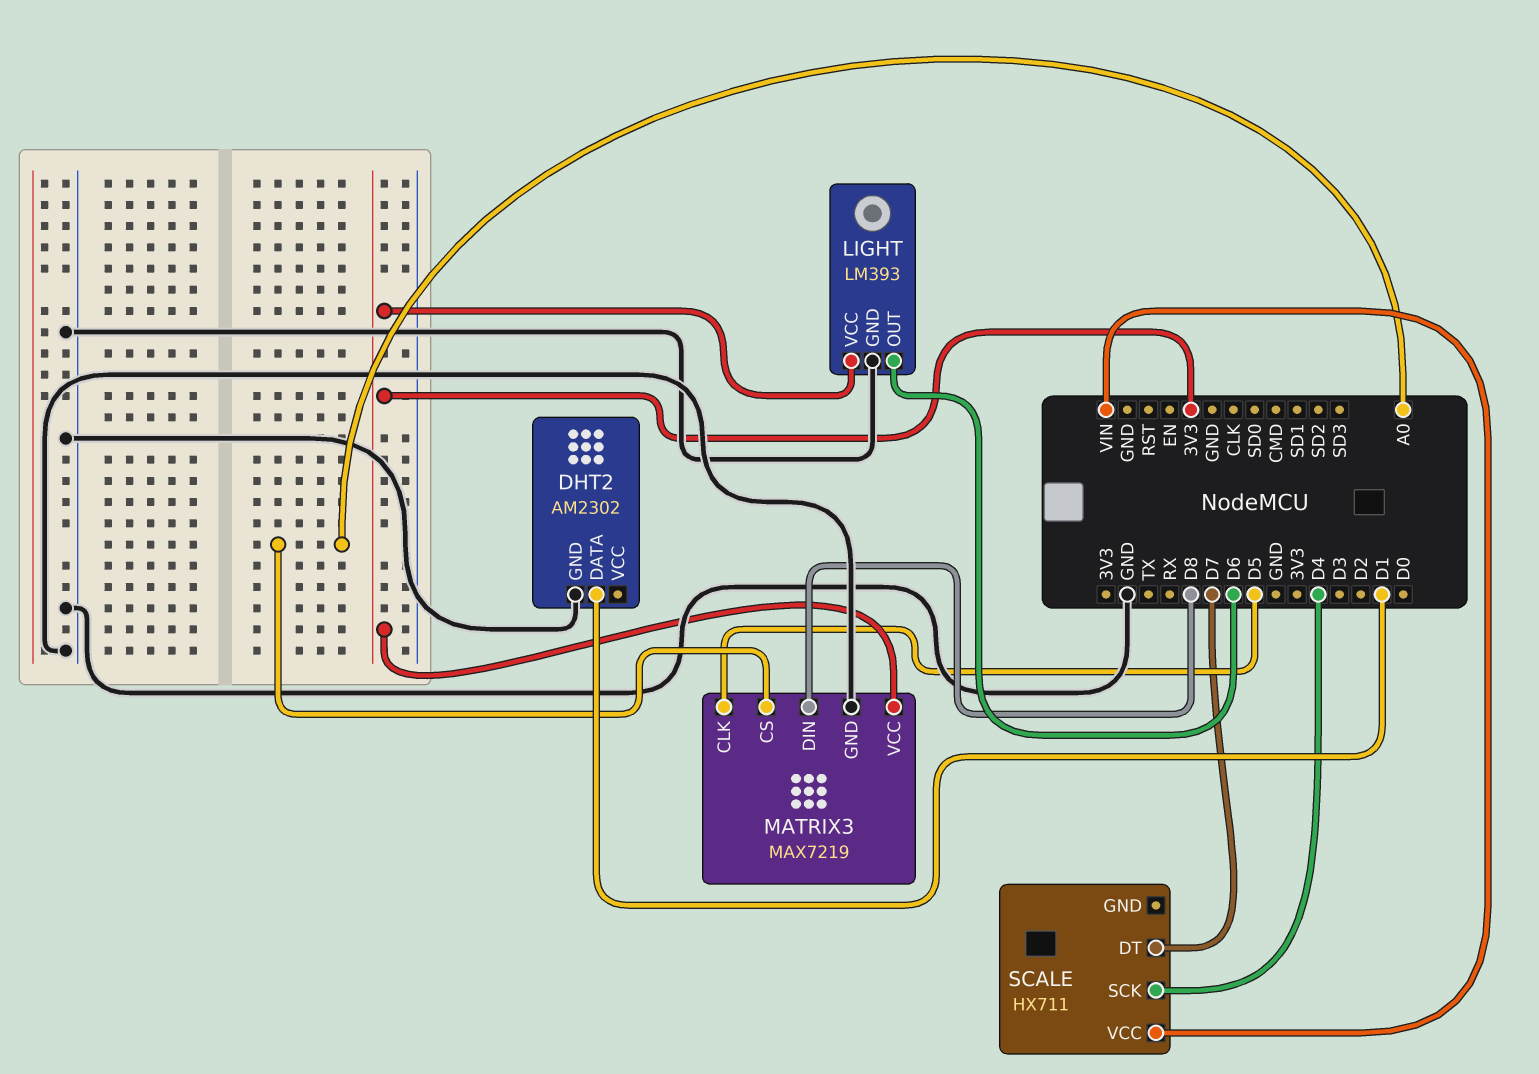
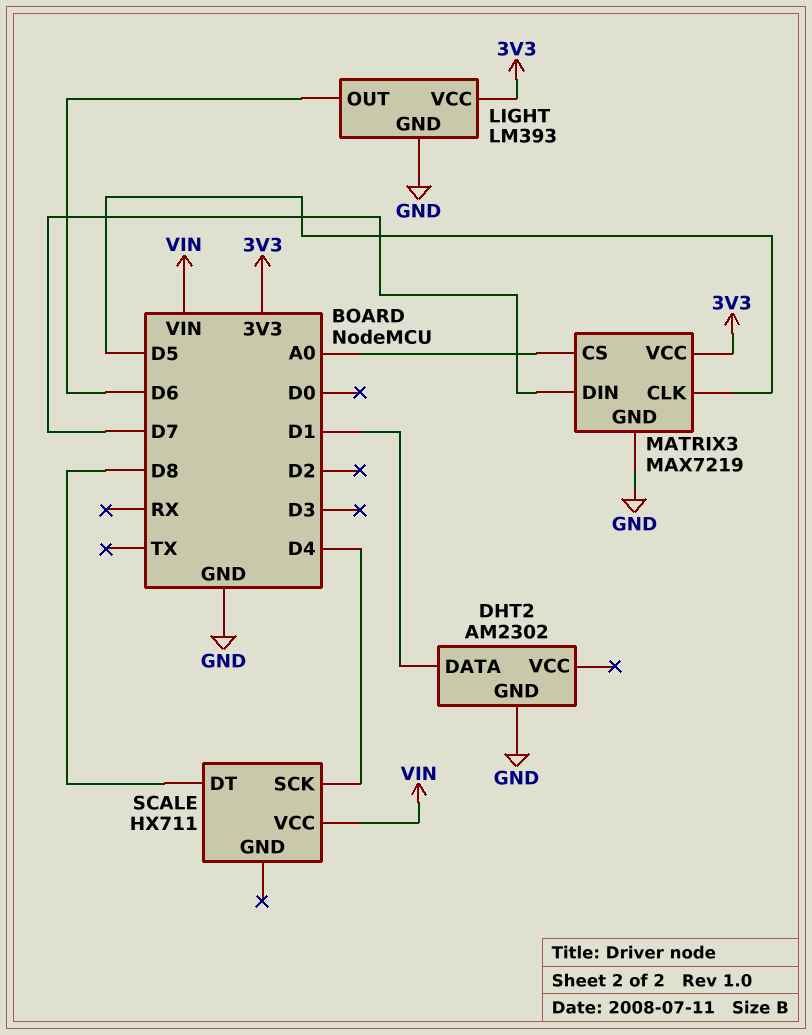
MATRIX3 pin DIN: D8 -> D7
SCALE pin DT: D7 -> D8

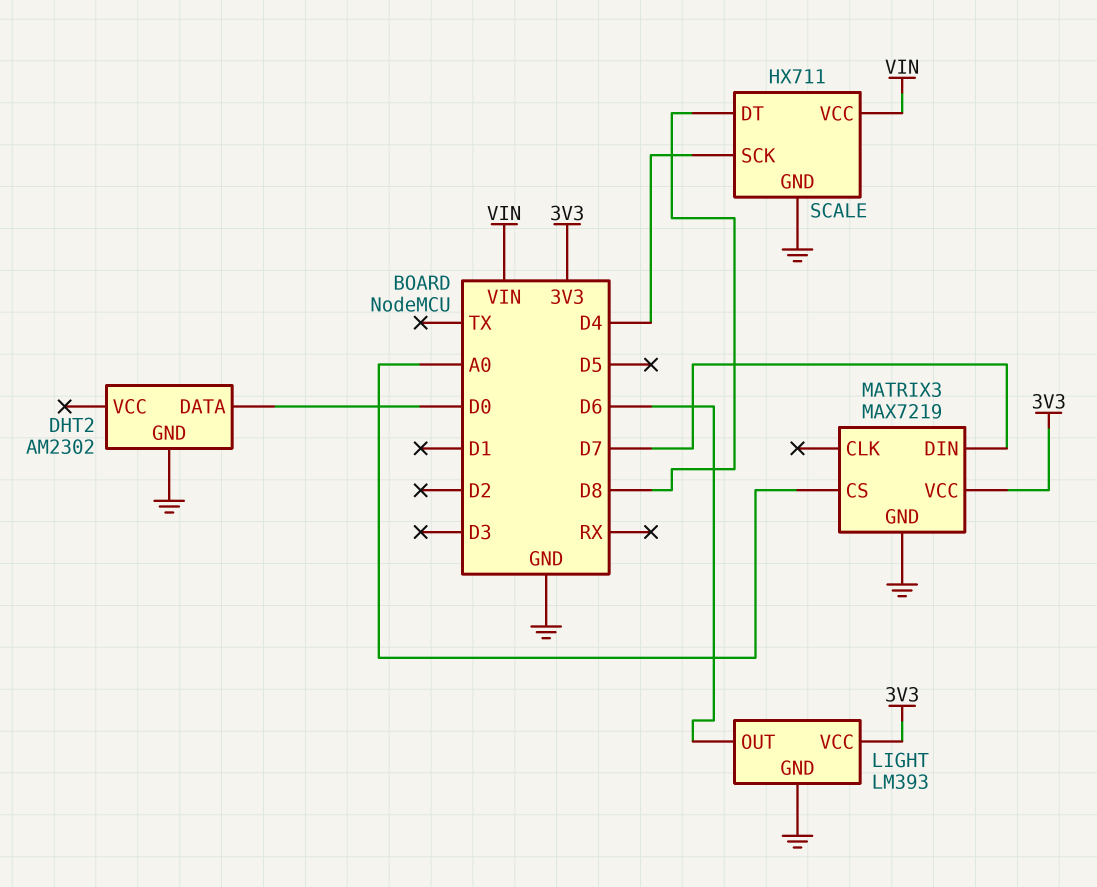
DHT2 pin DATA: D1 -> D0
MATRIX3 pin CLK: D5 -> none
SCALE pin GND: none -> GND

